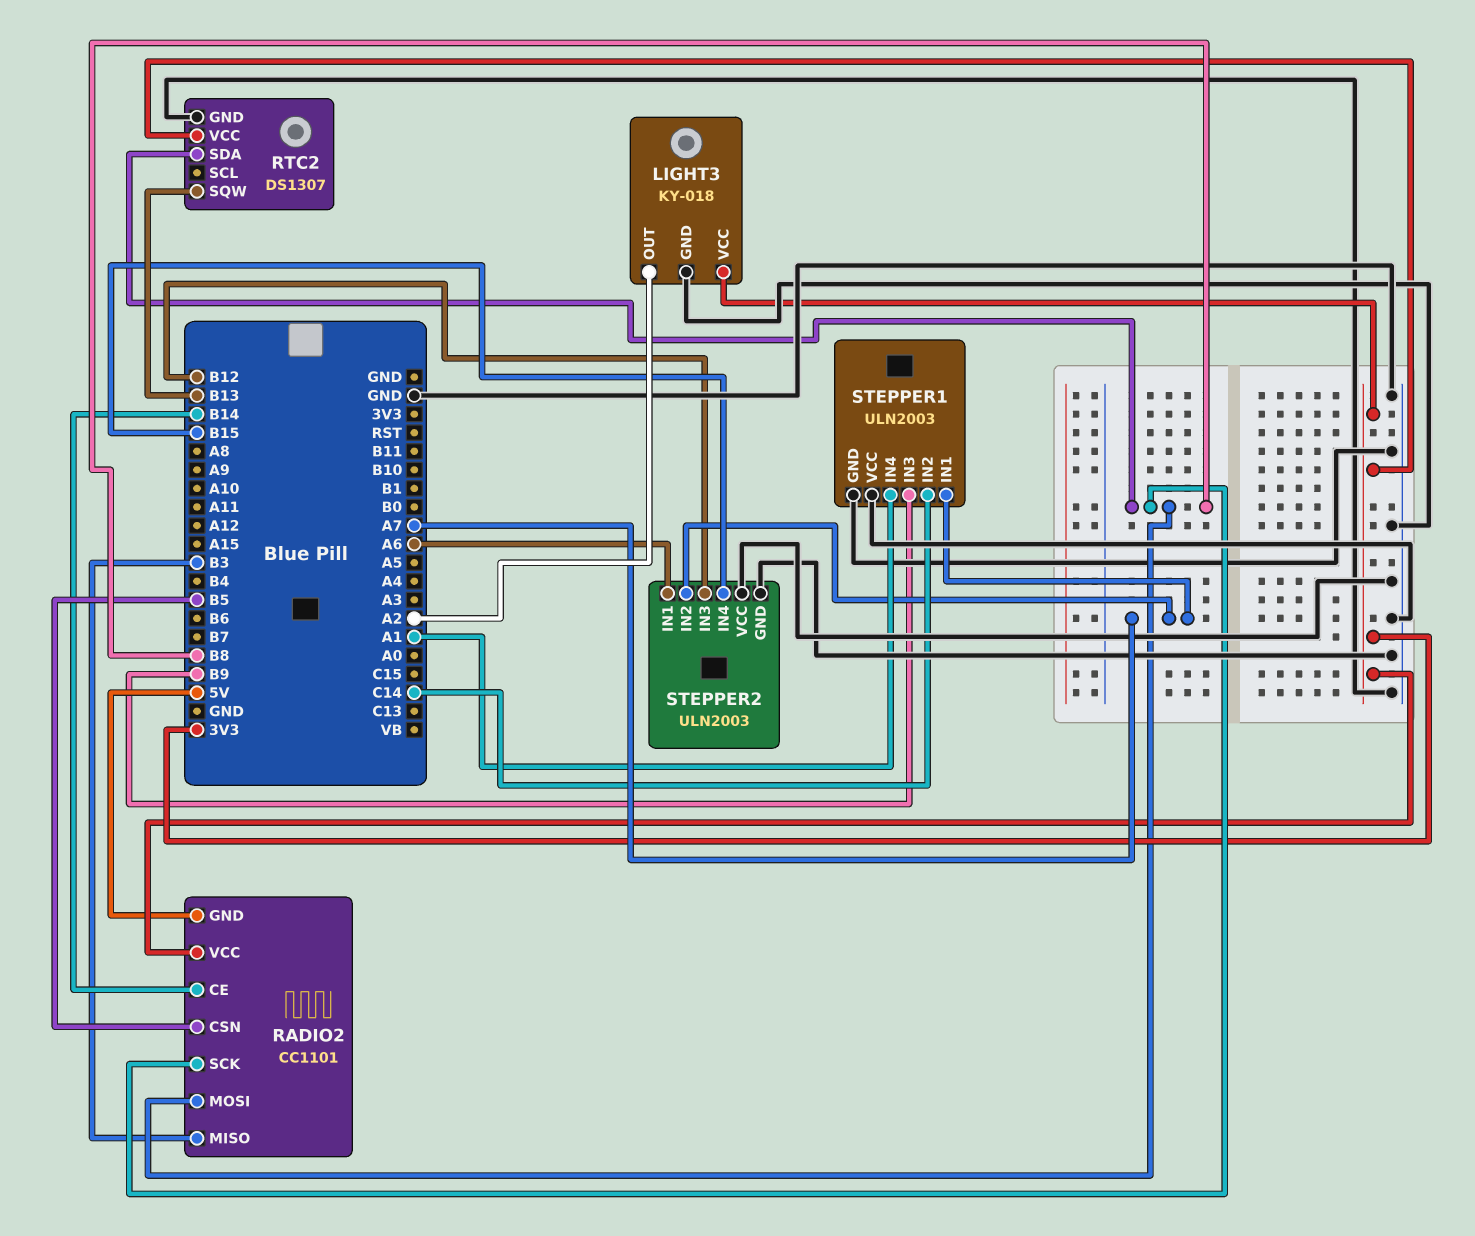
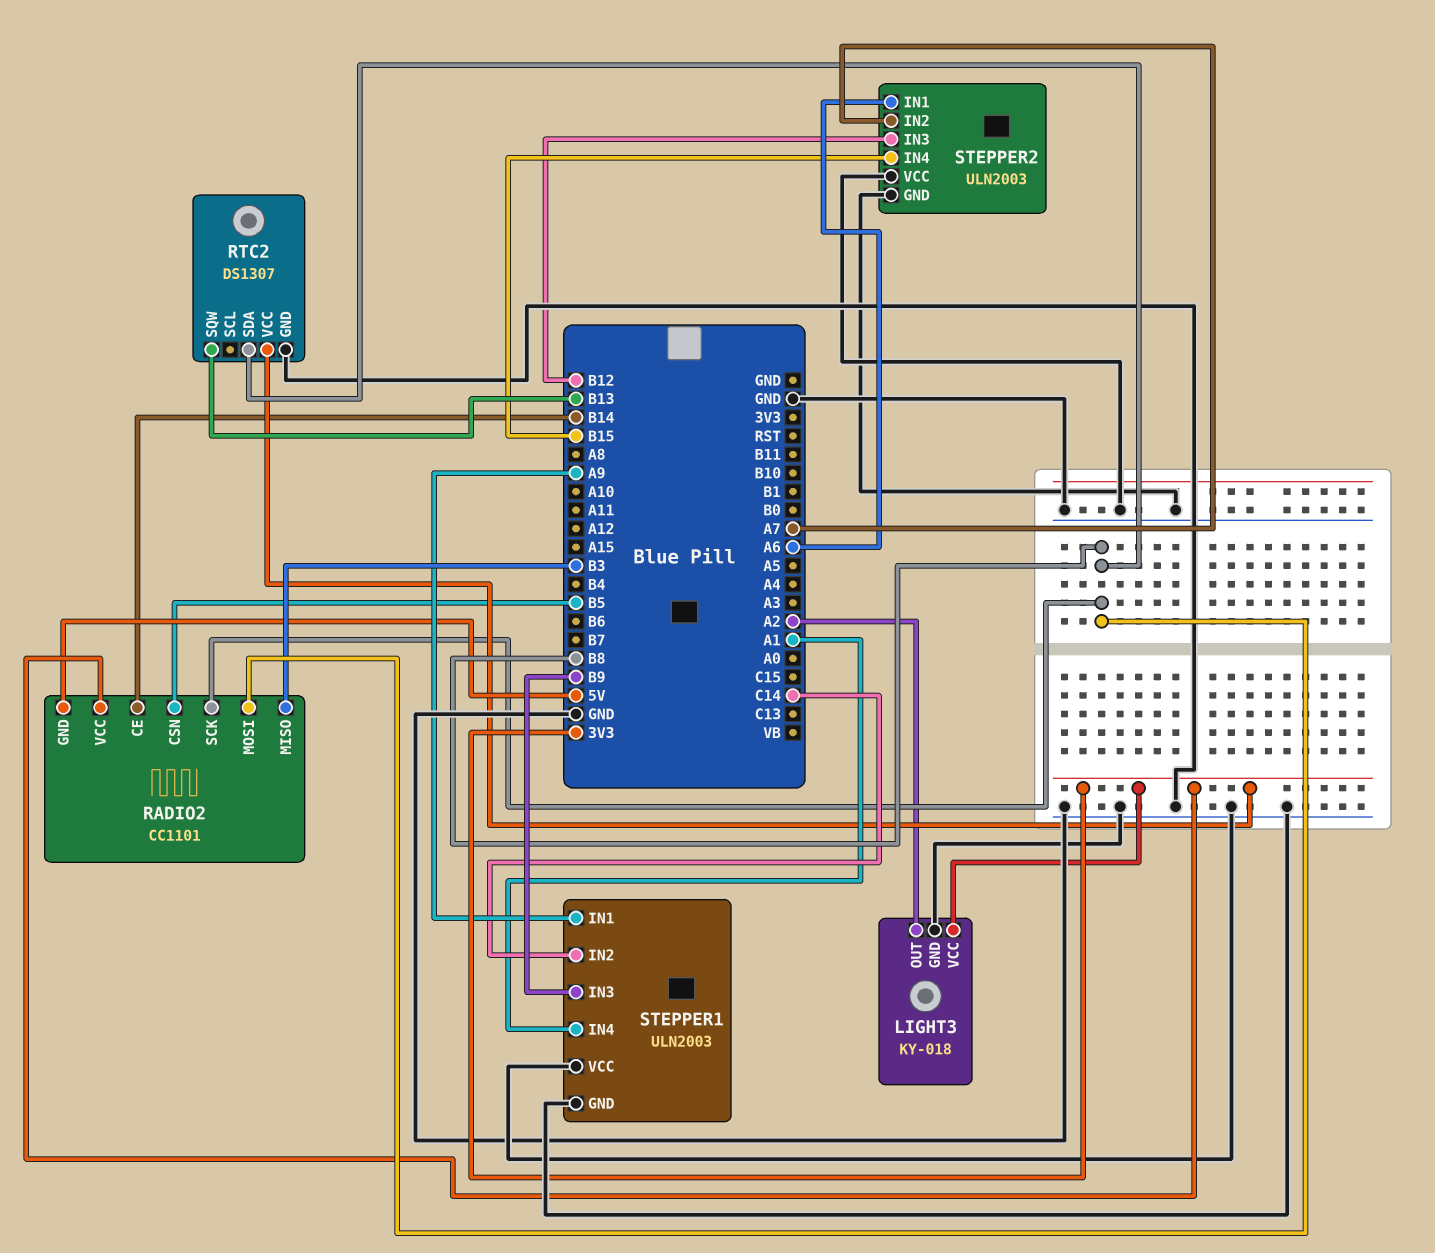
STEPPER1 pin IN1: A7 -> A9

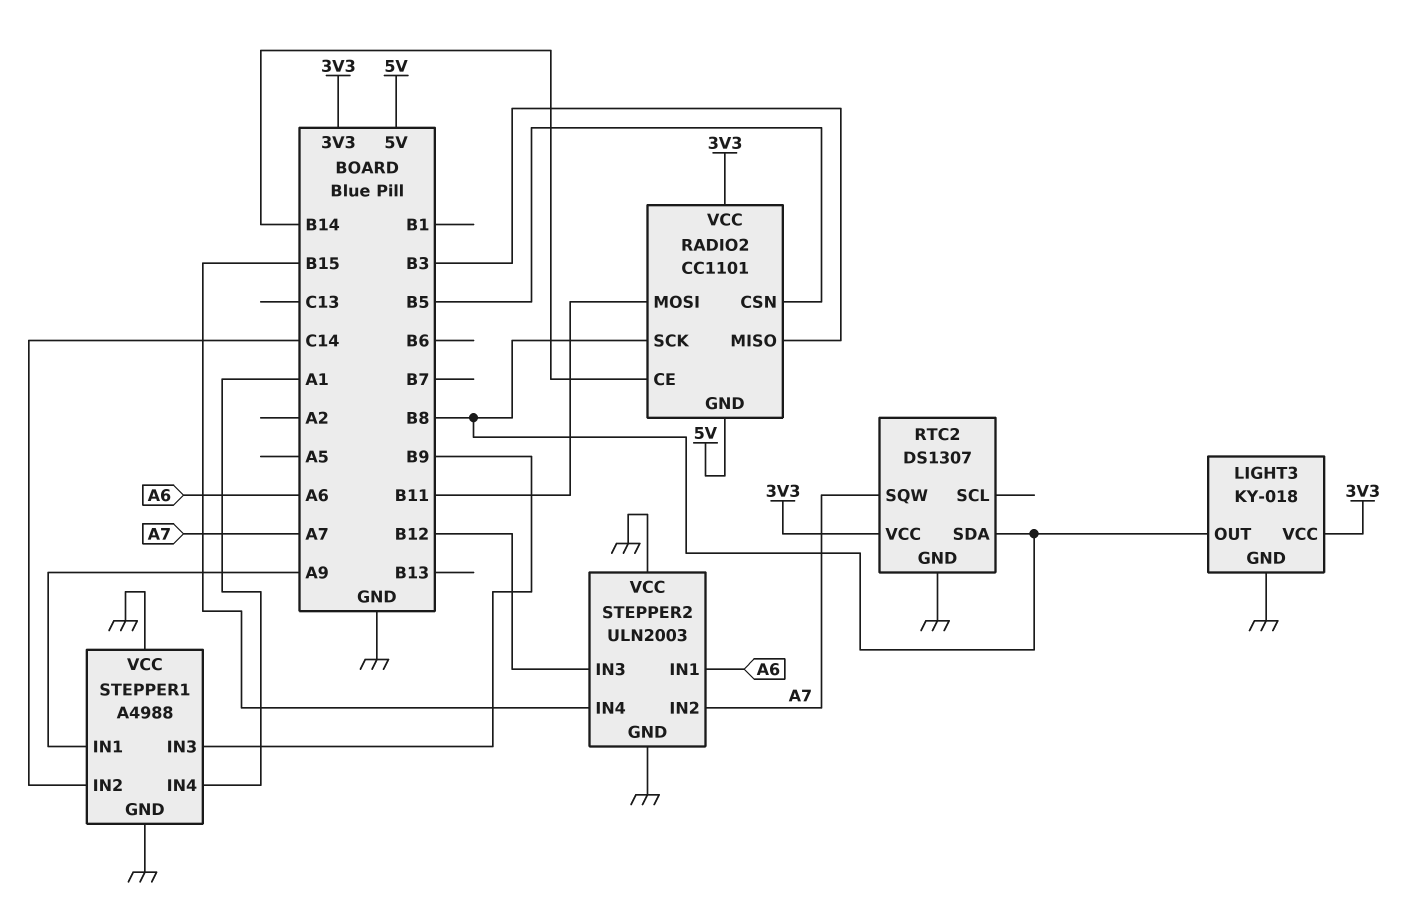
LIGHT3 pin OUT: A2 -> B8
RADIO2 pin MOSI: B8 -> B11
RTC2 pin SQW: B13 -> A7
STEPPER1: ULN2003 -> A4988

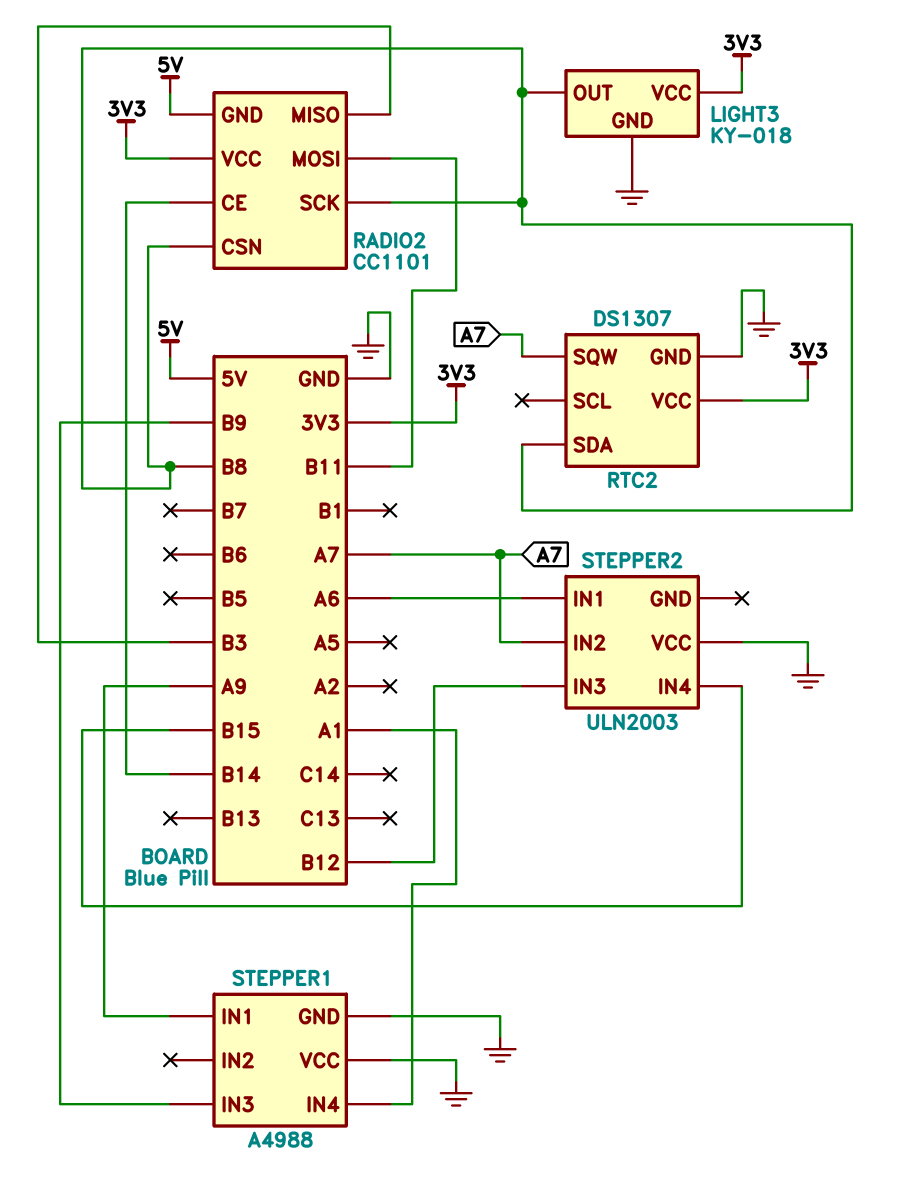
RADIO2 pin CSN: B5 -> B8
STEPPER1 pin IN2: C14 -> none
STEPPER2 pin GND: GND -> none

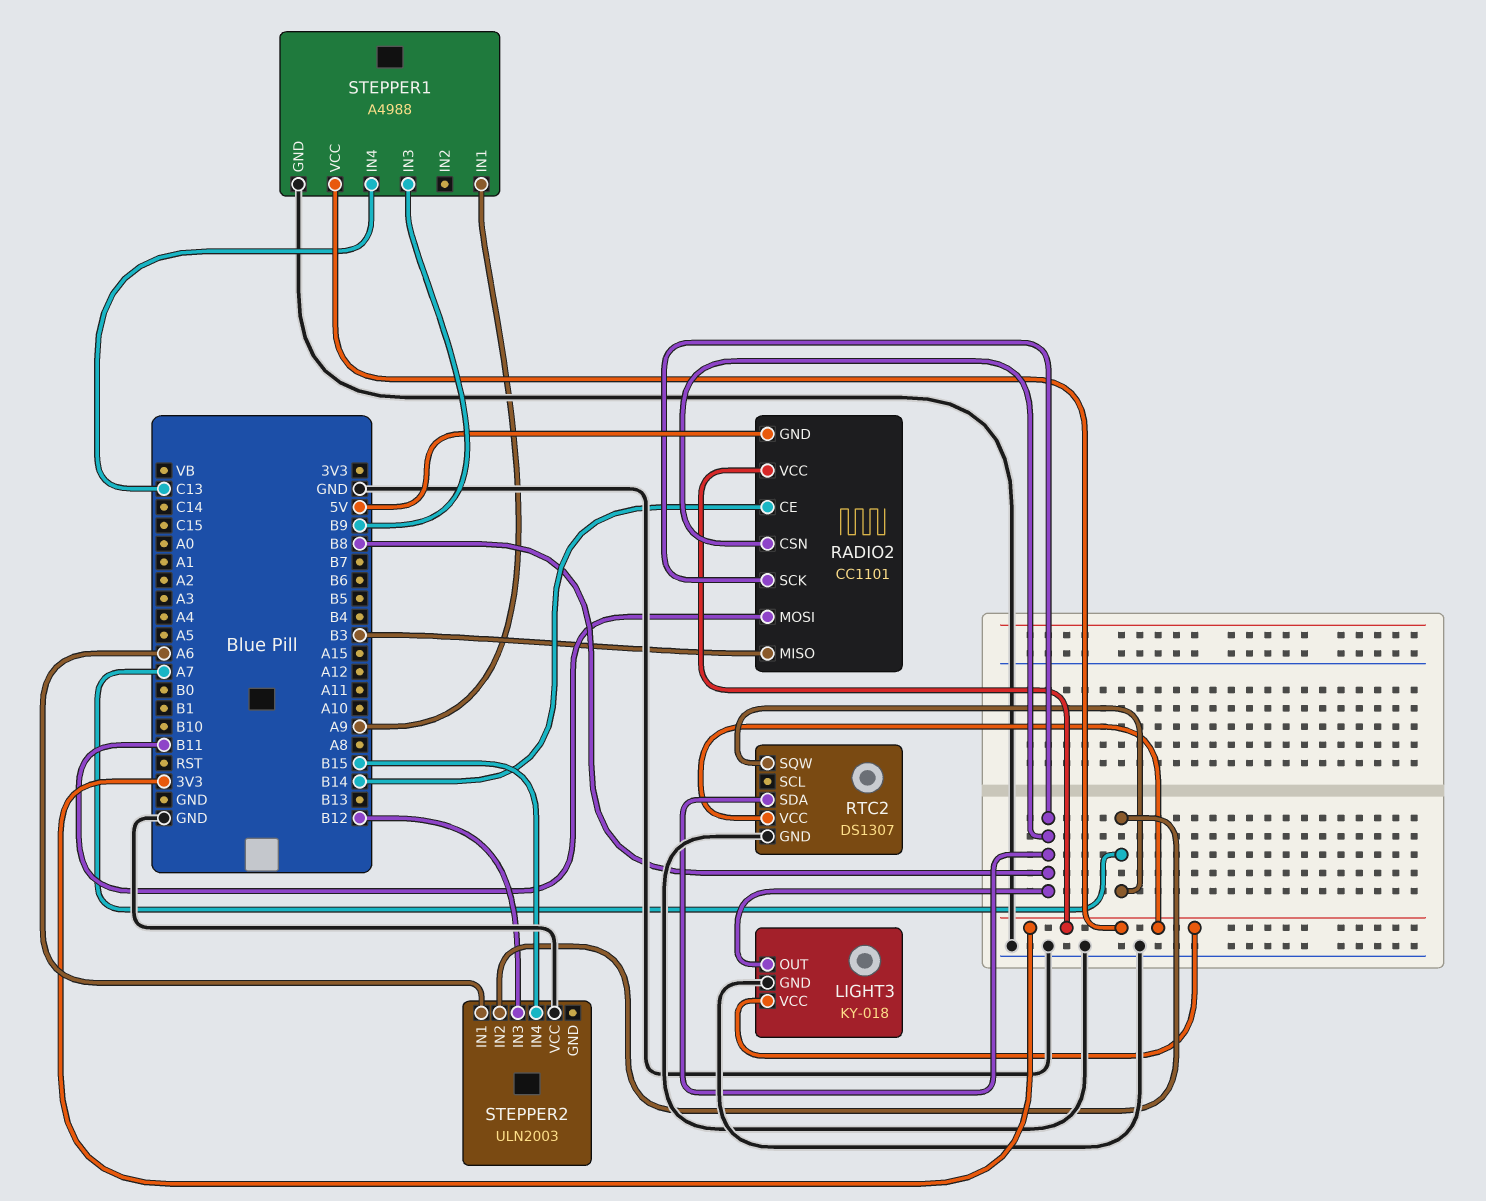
STEPPER1 pin IN4: A1 -> C13
STEPPER1 pin VCC: GND -> 3V3

